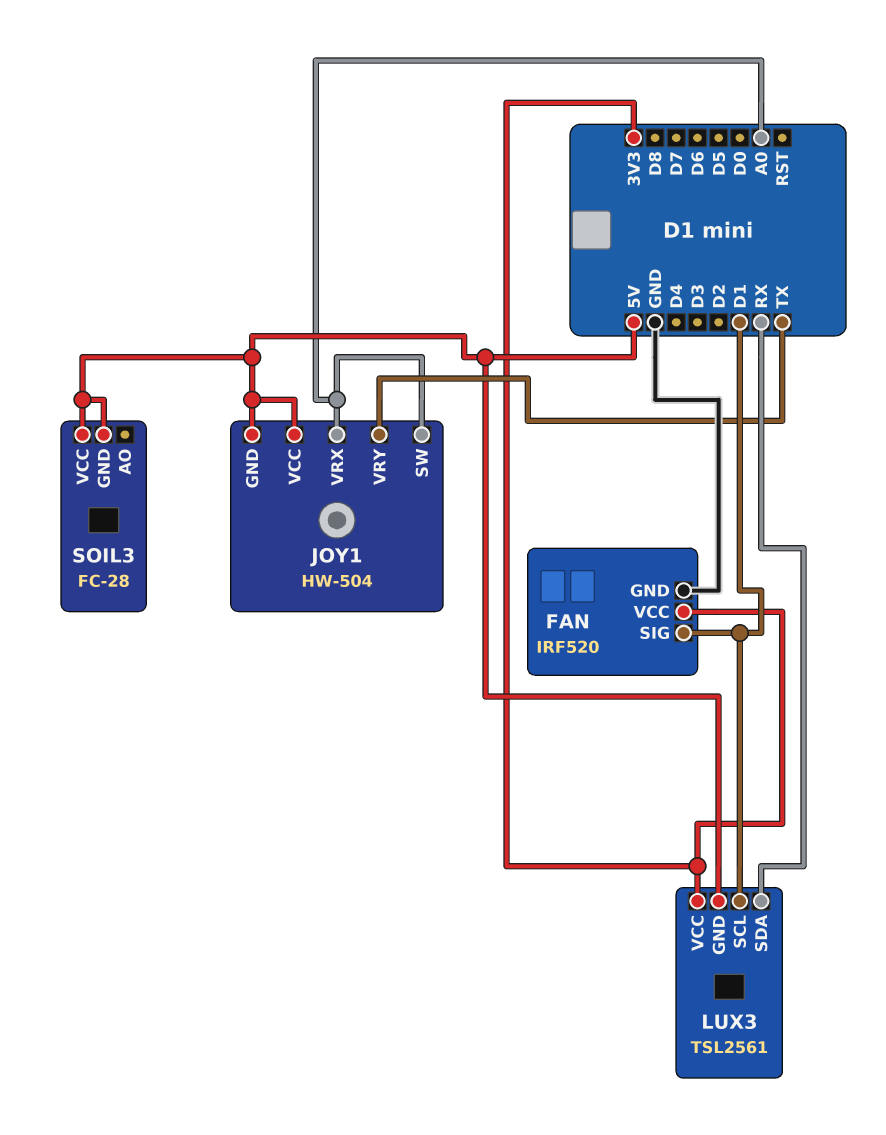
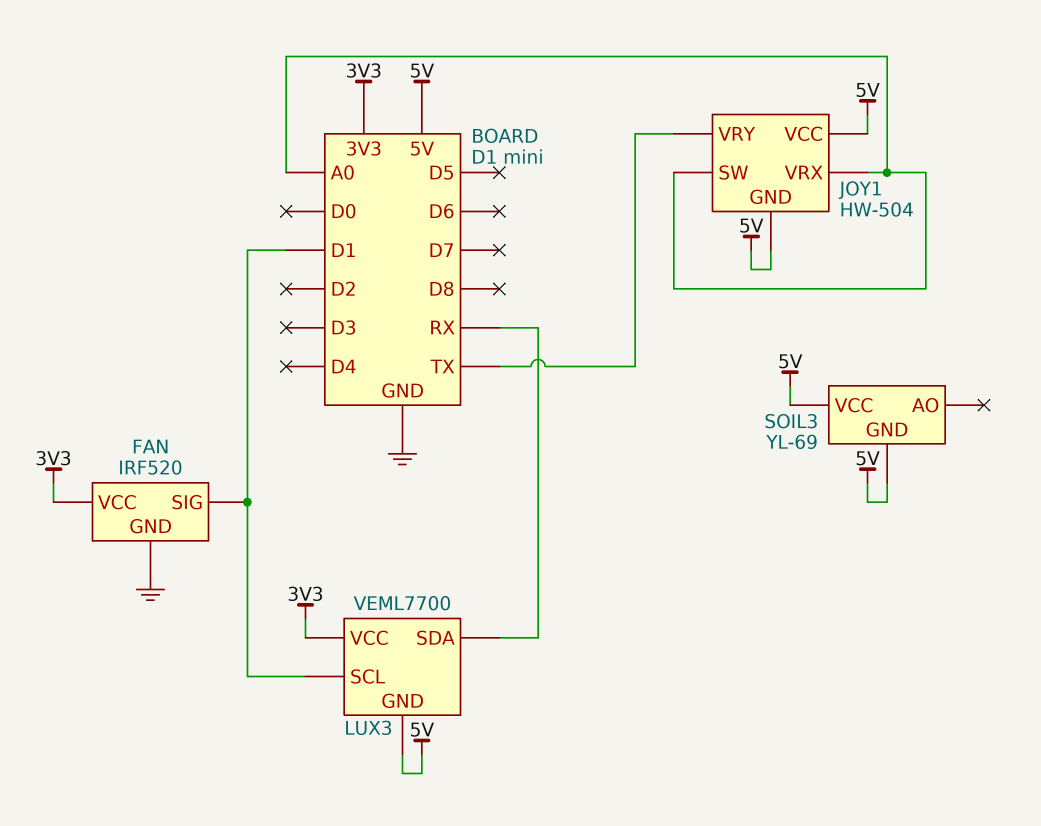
LUX3: TSL2561 -> VEML7700
SOIL3: FC-28 -> YL-69

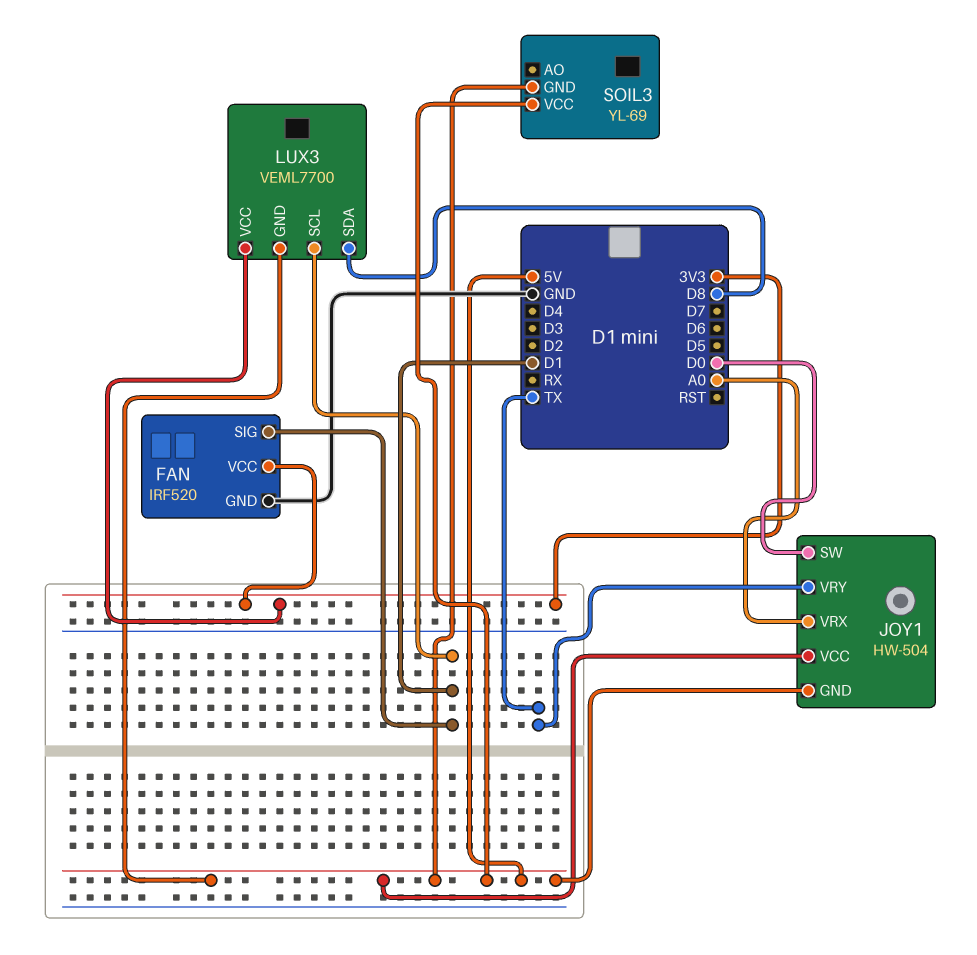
JOY1 pin SW: A0 -> D0
LUX3 pin SDA: RX -> D8

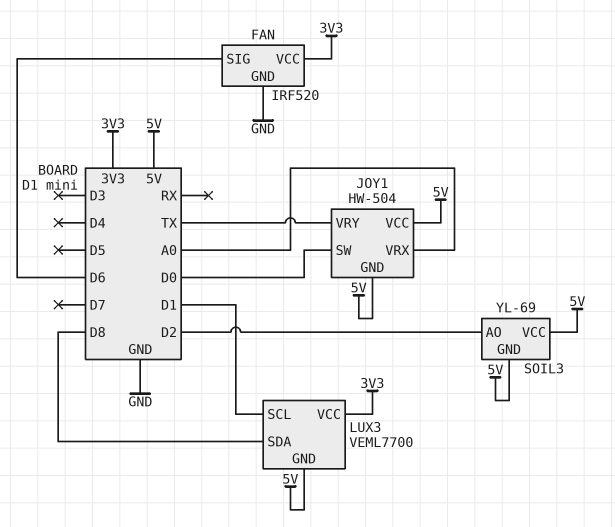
FAN pin SIG: D1 -> D6
SOIL3 pin AO: none -> D2

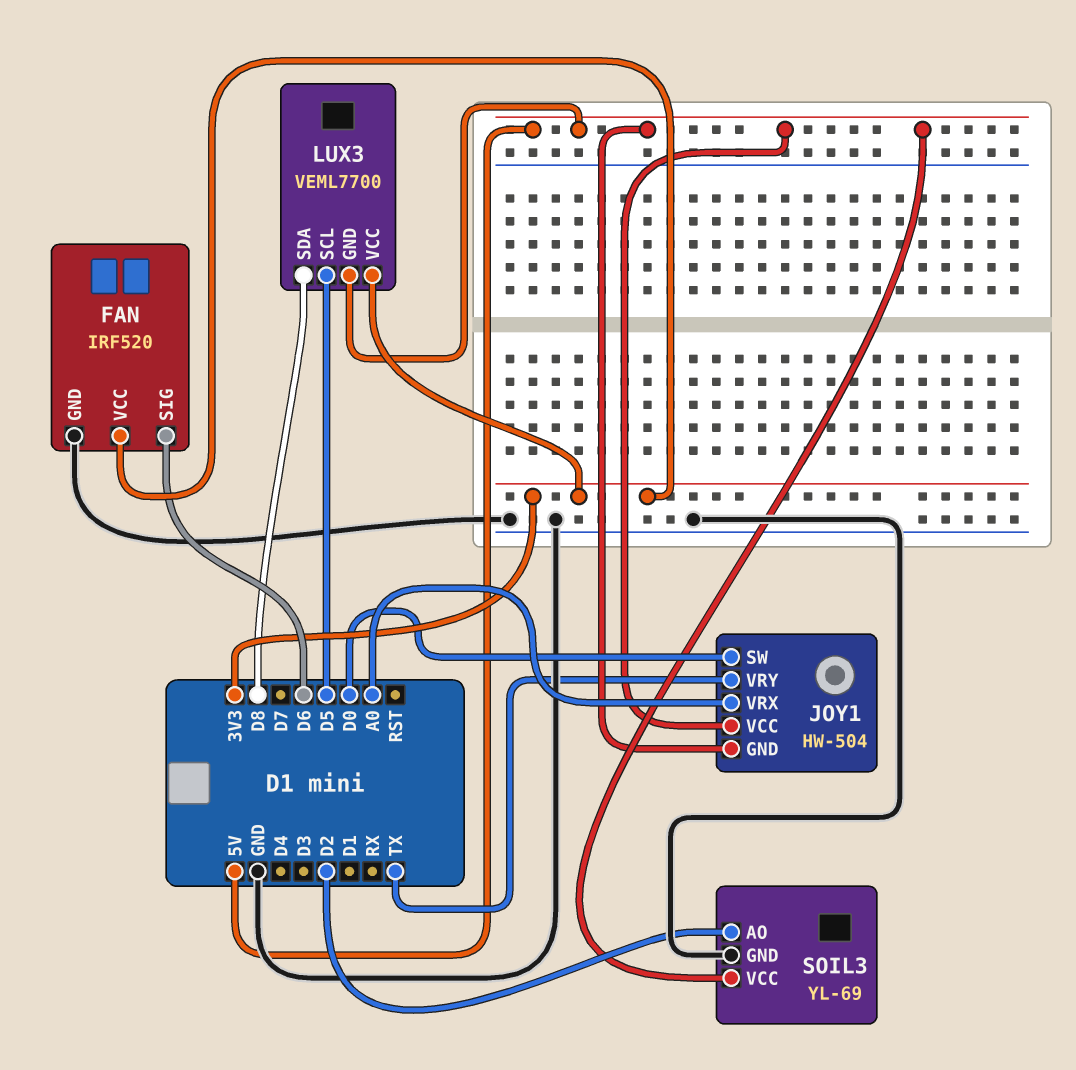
LUX3 pin SCL: D1 -> D5
SOIL3 pin GND: 5V -> GND

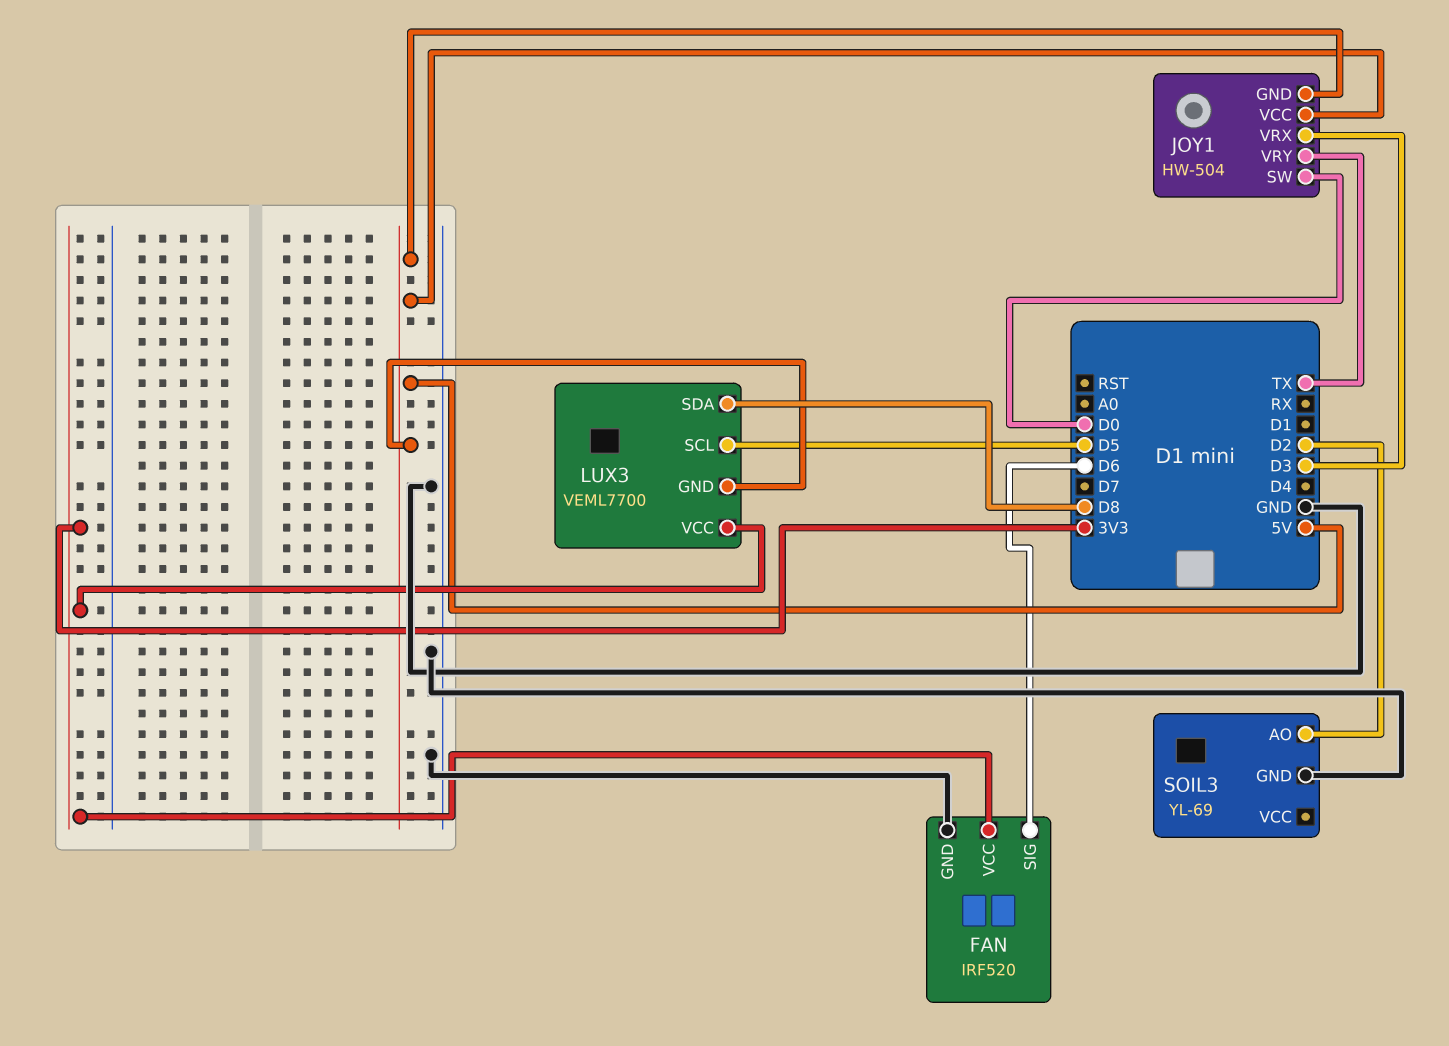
JOY1 pin VRX: A0 -> D3
SOIL3 pin VCC: 5V -> none

